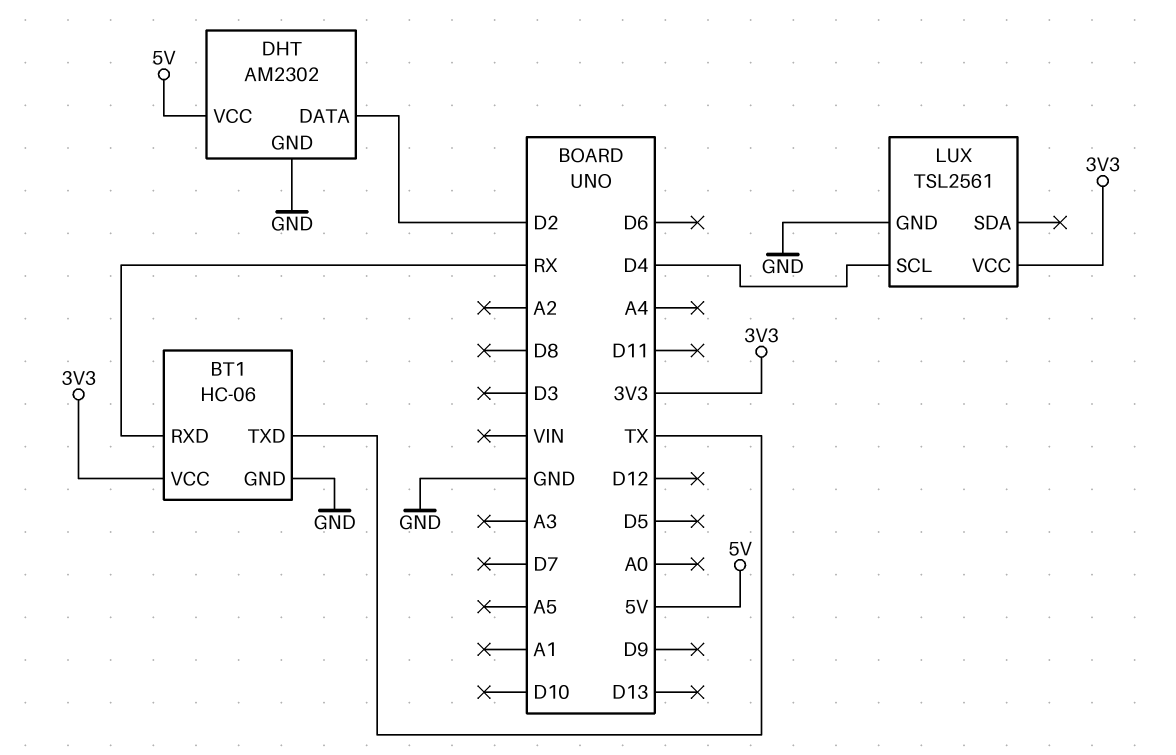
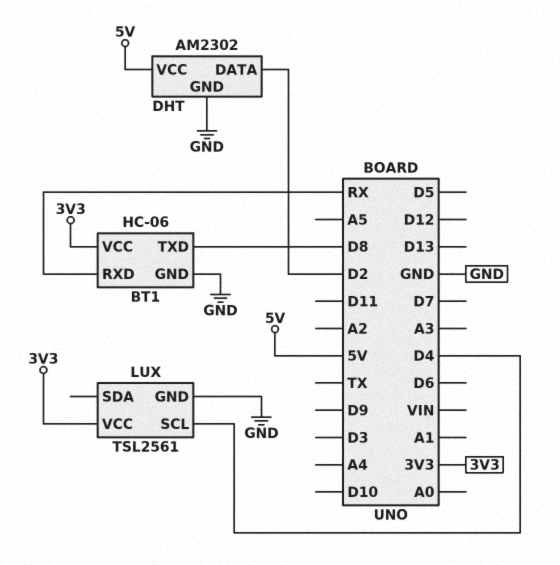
BT1 pin TXD: TX -> D8

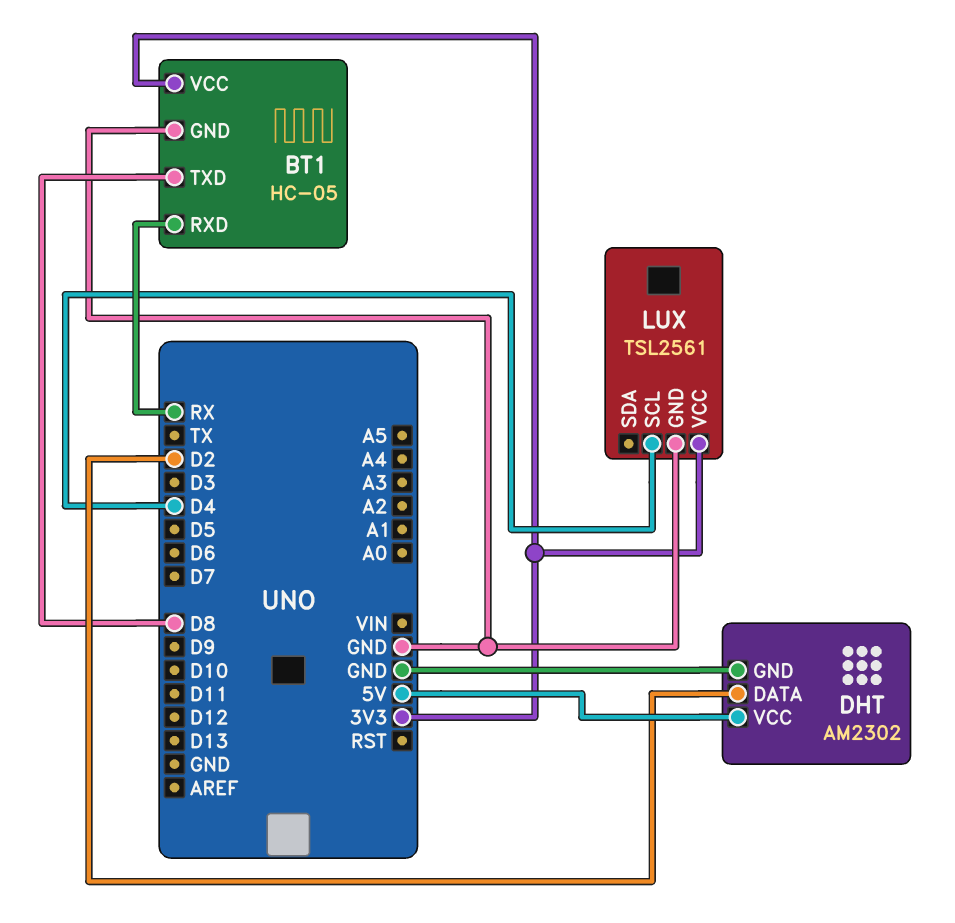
BT1: HC-06 -> HC-05

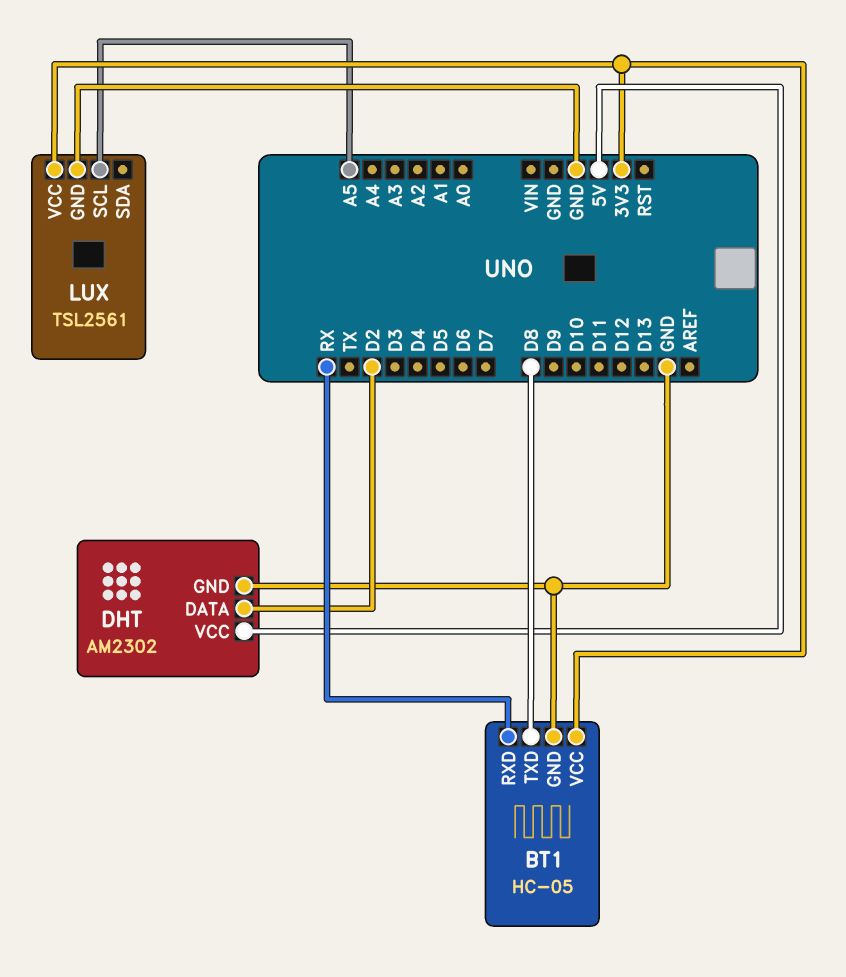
LUX pin SCL: D4 -> A5

